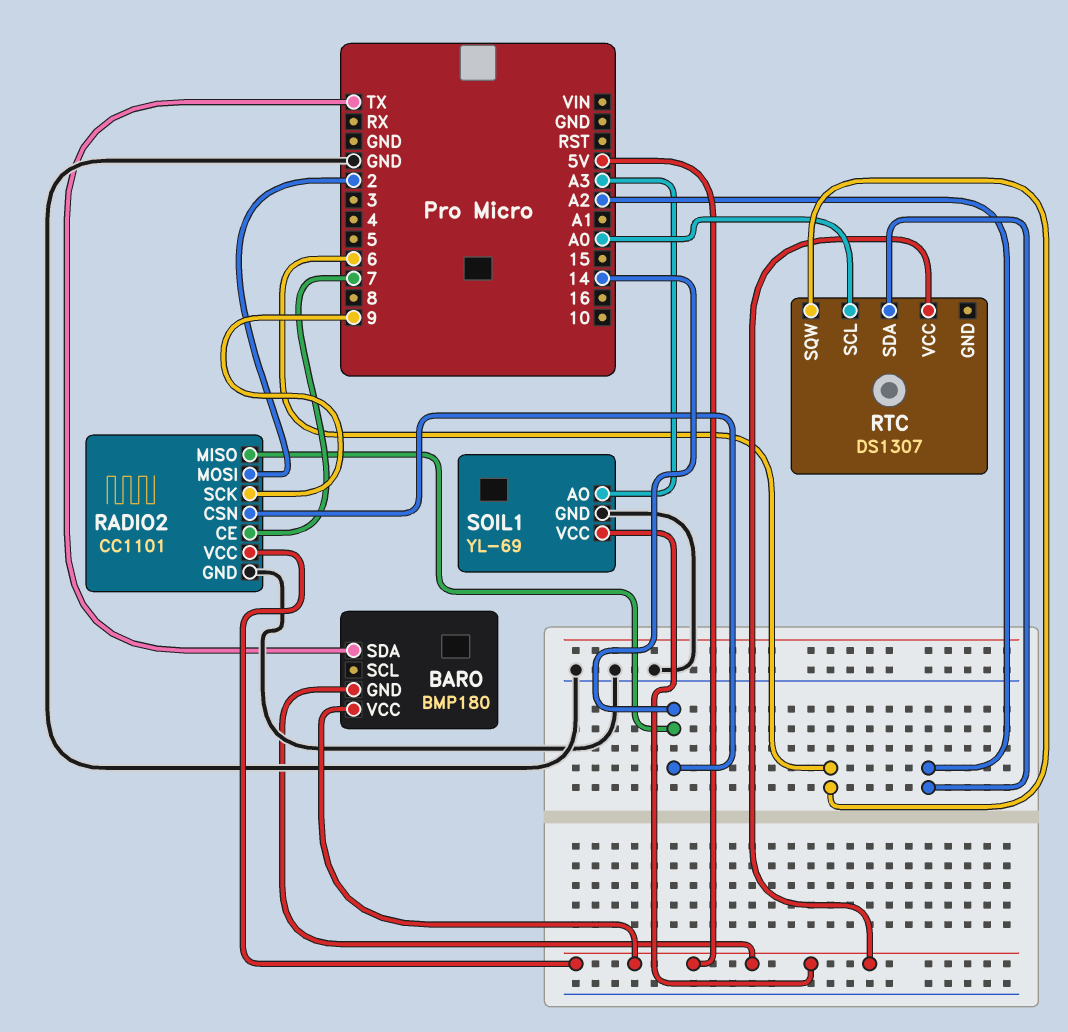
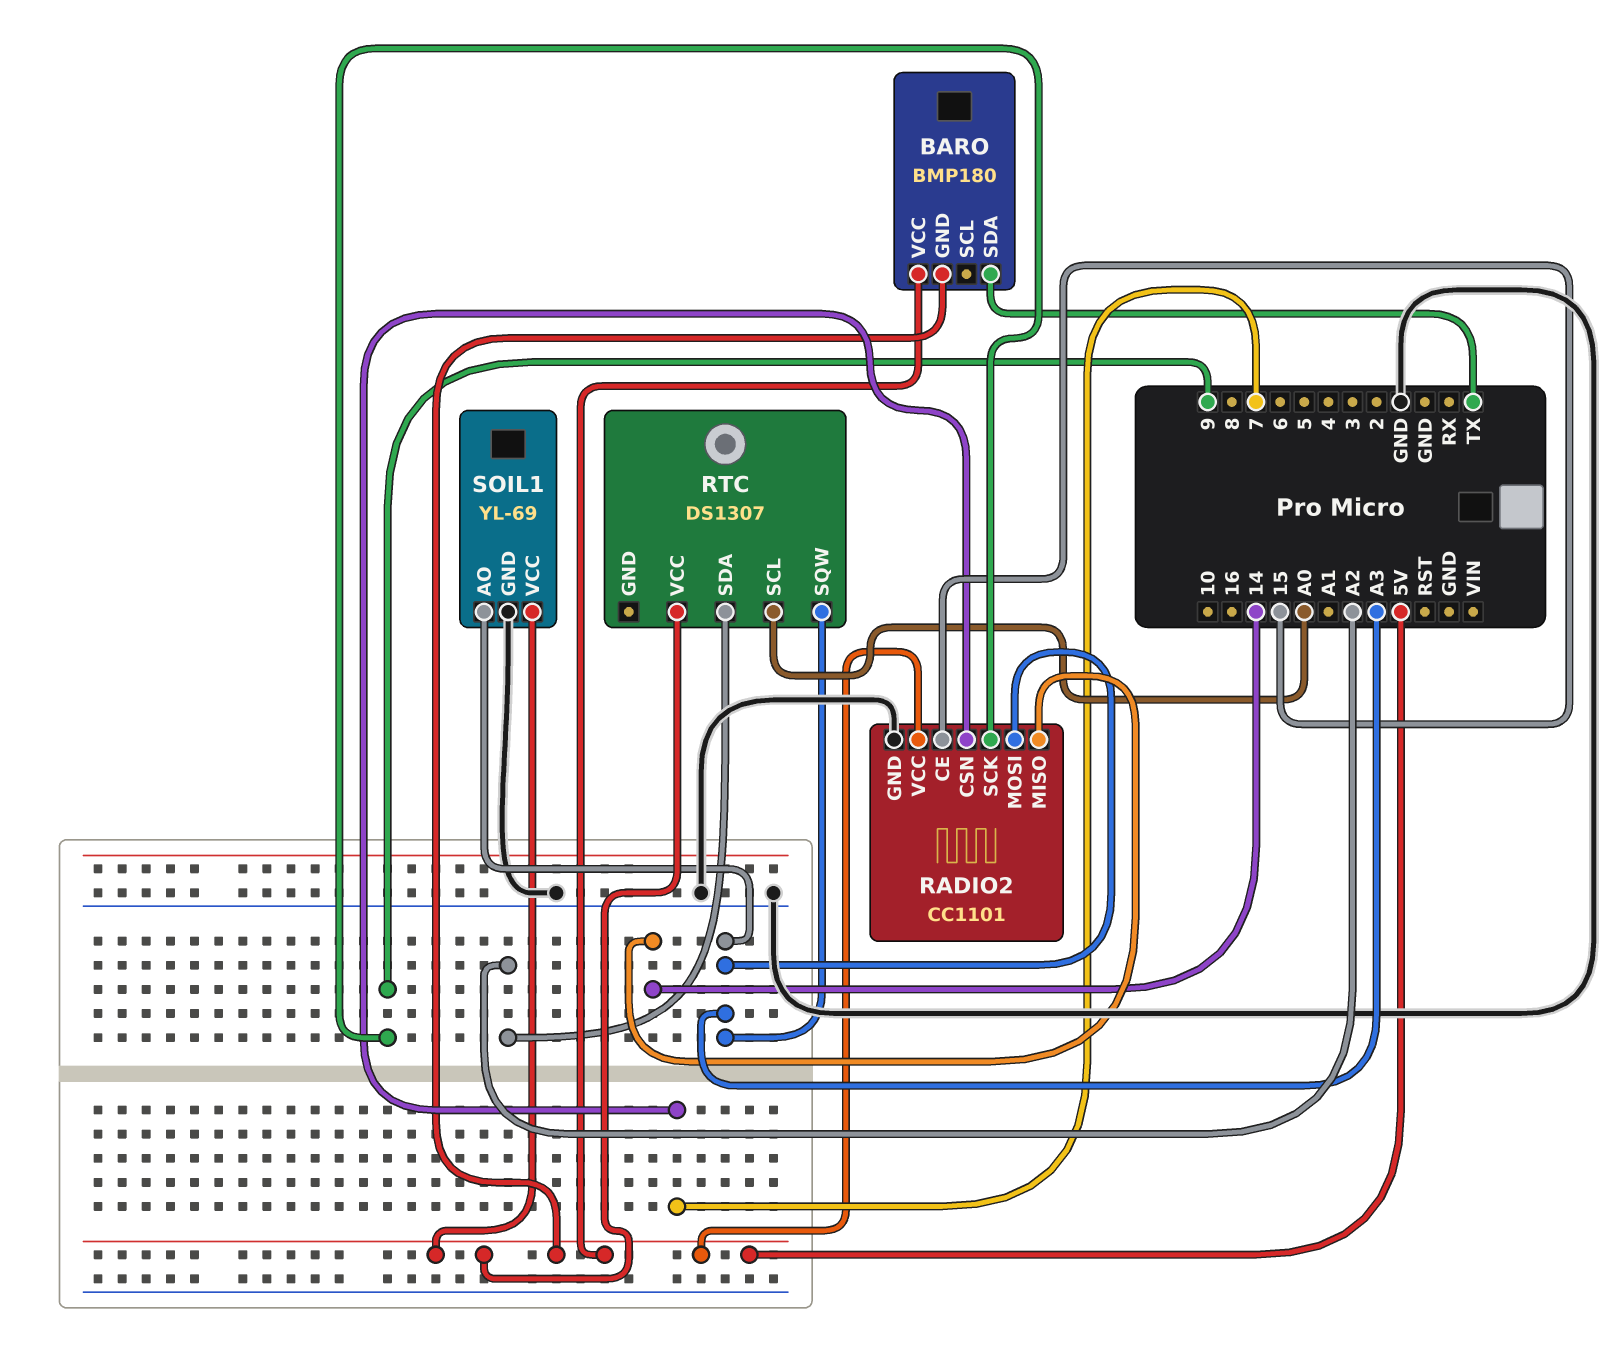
RADIO2 pin CE: 7 -> 15
RADIO2 pin CSN: 14 -> 7
RADIO2 pin MOSI: 2 -> A3
RTC pin SQW: 6 -> A3

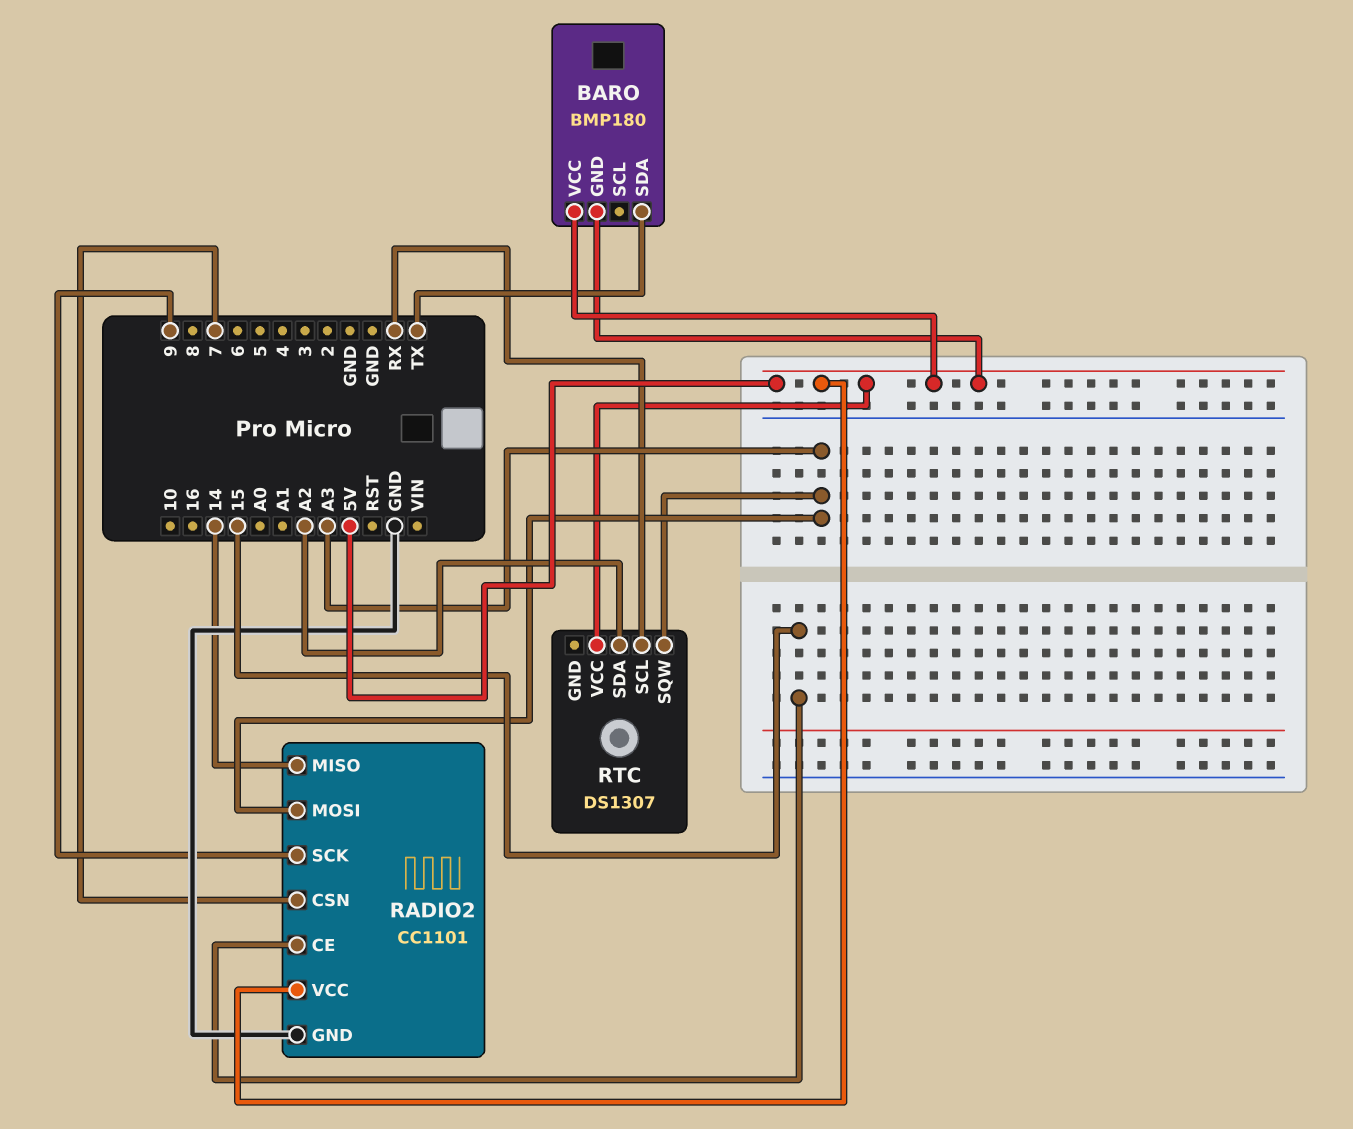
RTC pin SCL: A0 -> RX
SOIL1: YL-69 -> none
SOIL1 pin AO: A3 -> none
SOIL1 pin GND: GND -> none
SOIL1 pin VCC: 5V -> none

